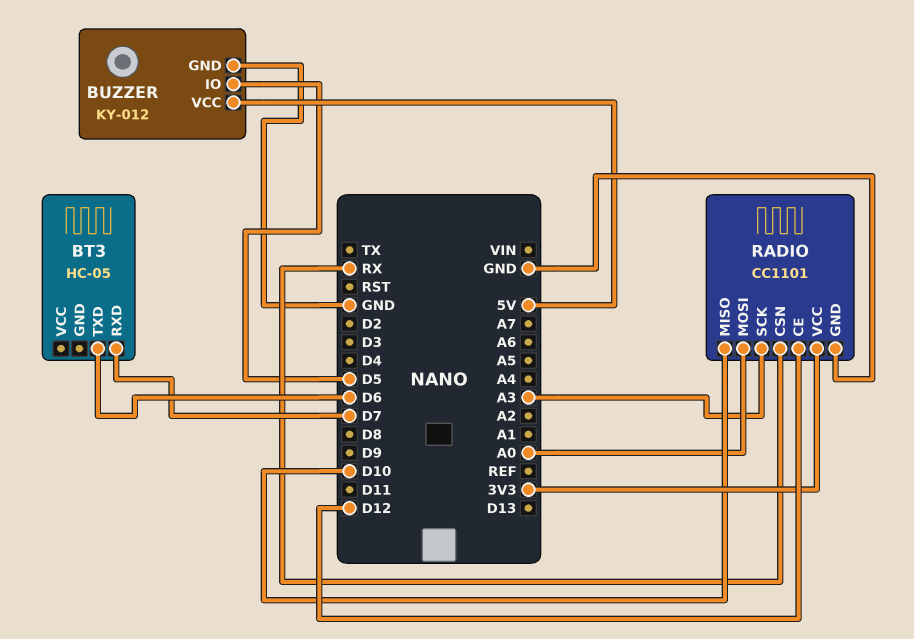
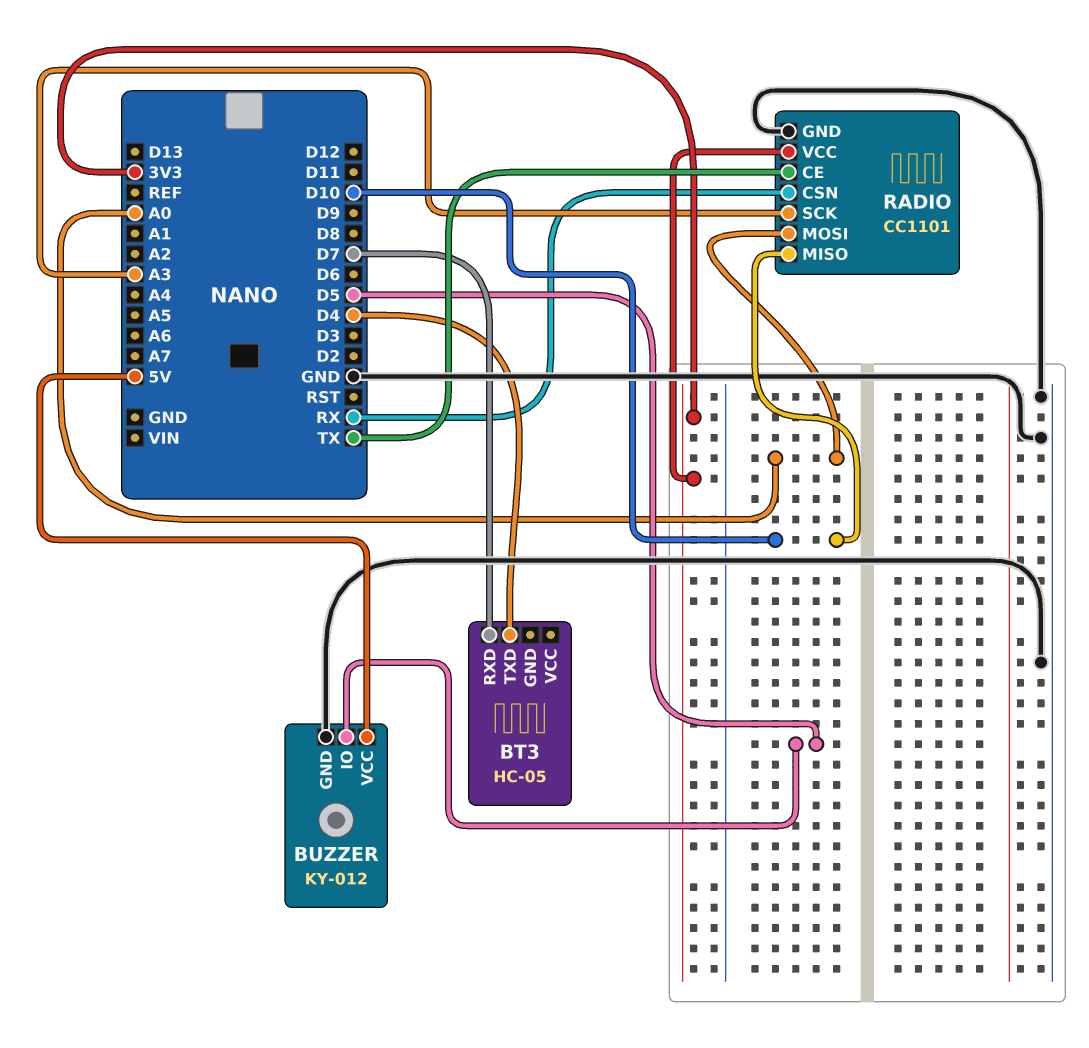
BT3 pin TXD: D6 -> D4
RADIO pin CE: D12 -> TX

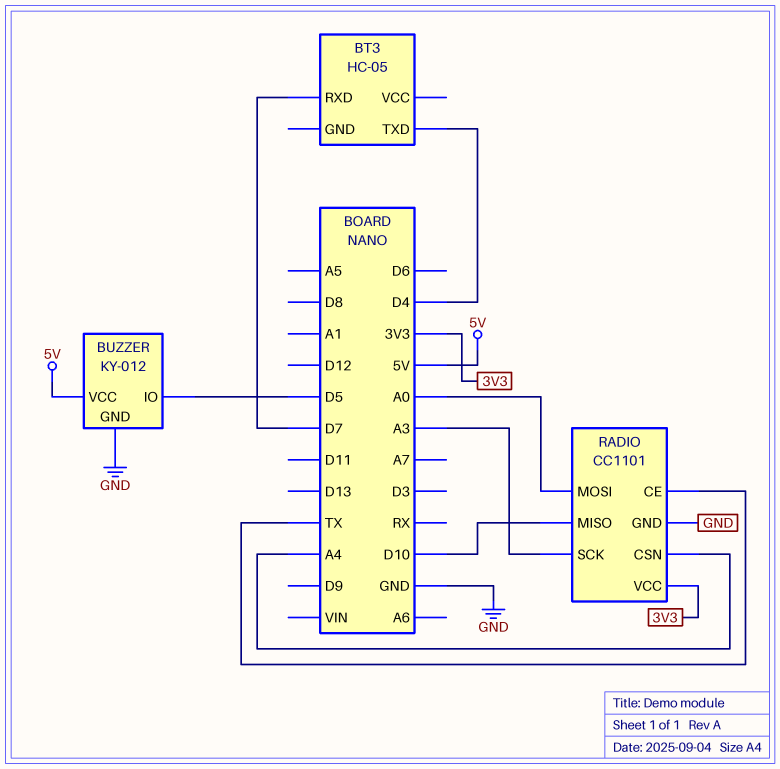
RADIO pin CSN: RX -> A4

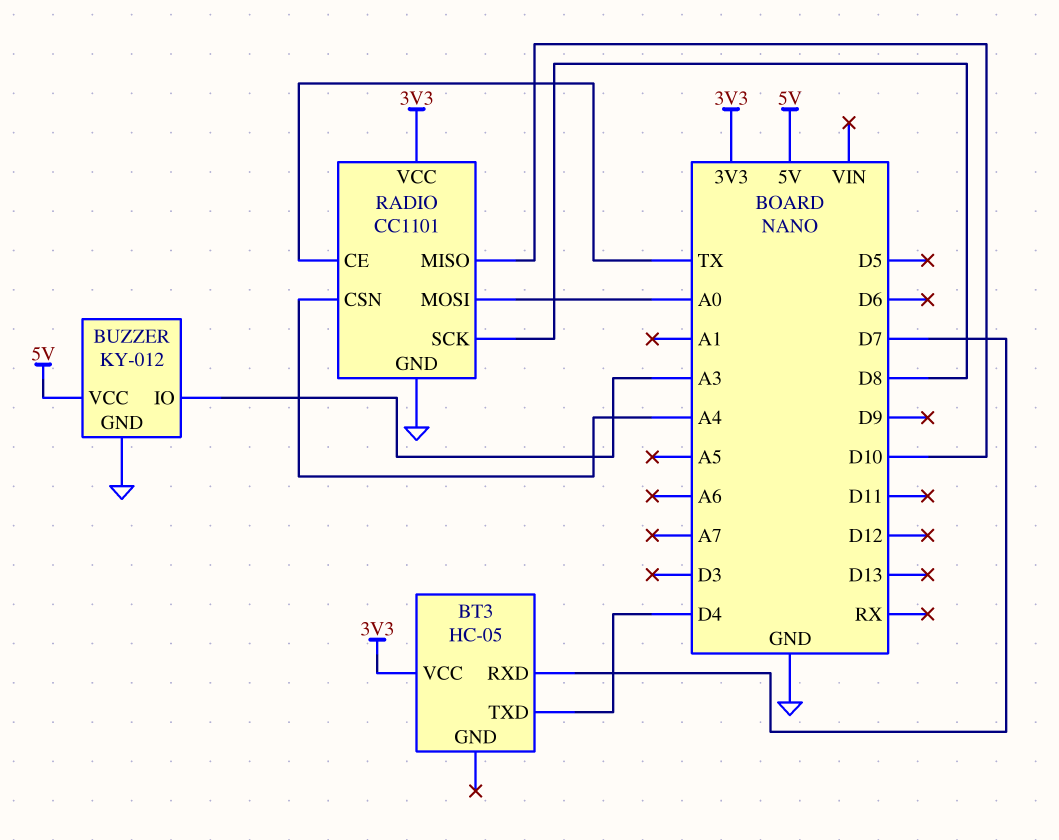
BT3 pin VCC: none -> 3V3
BUZZER pin IO: D5 -> A3
RADIO pin SCK: A3 -> D8

